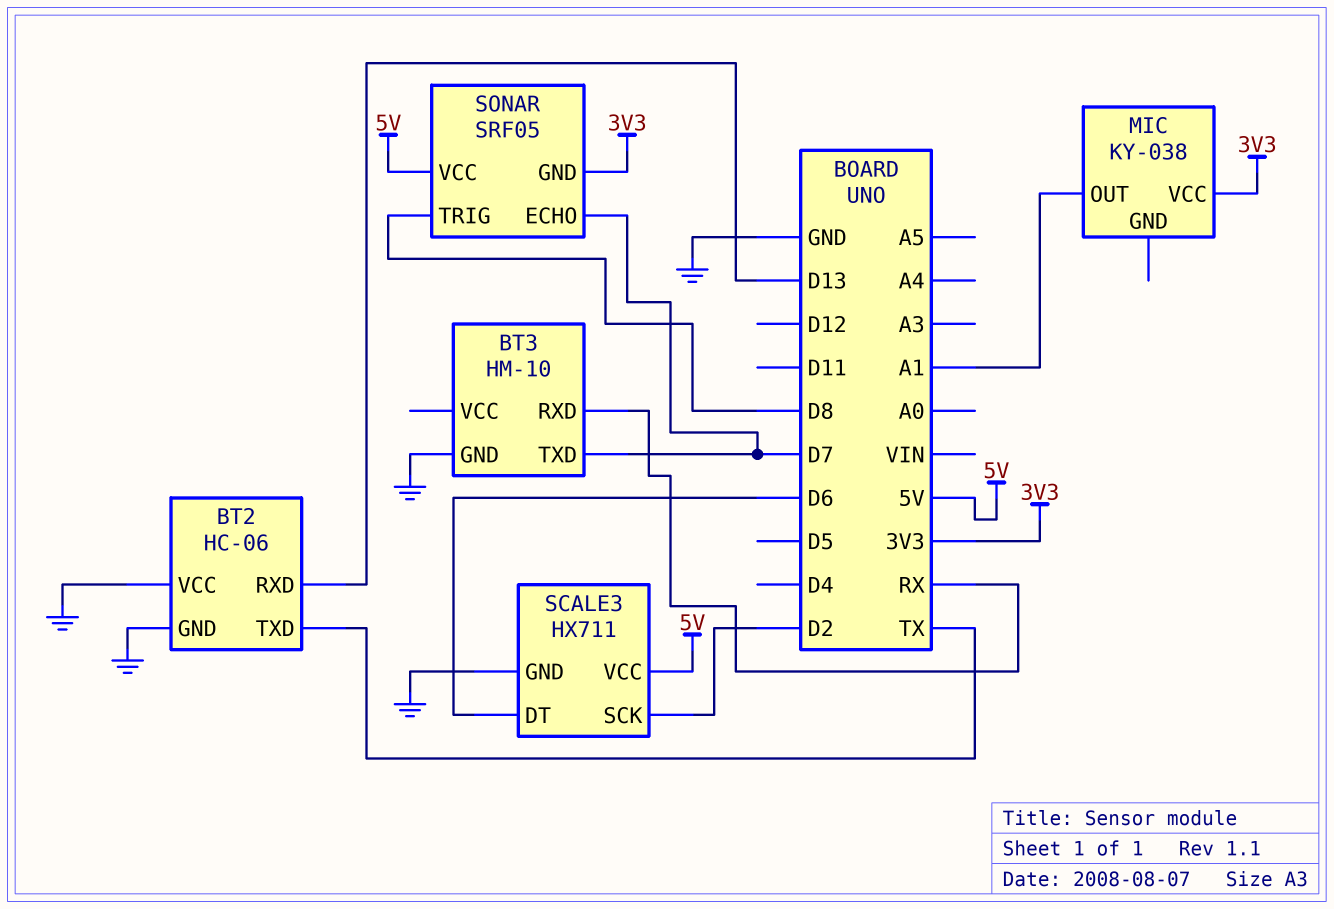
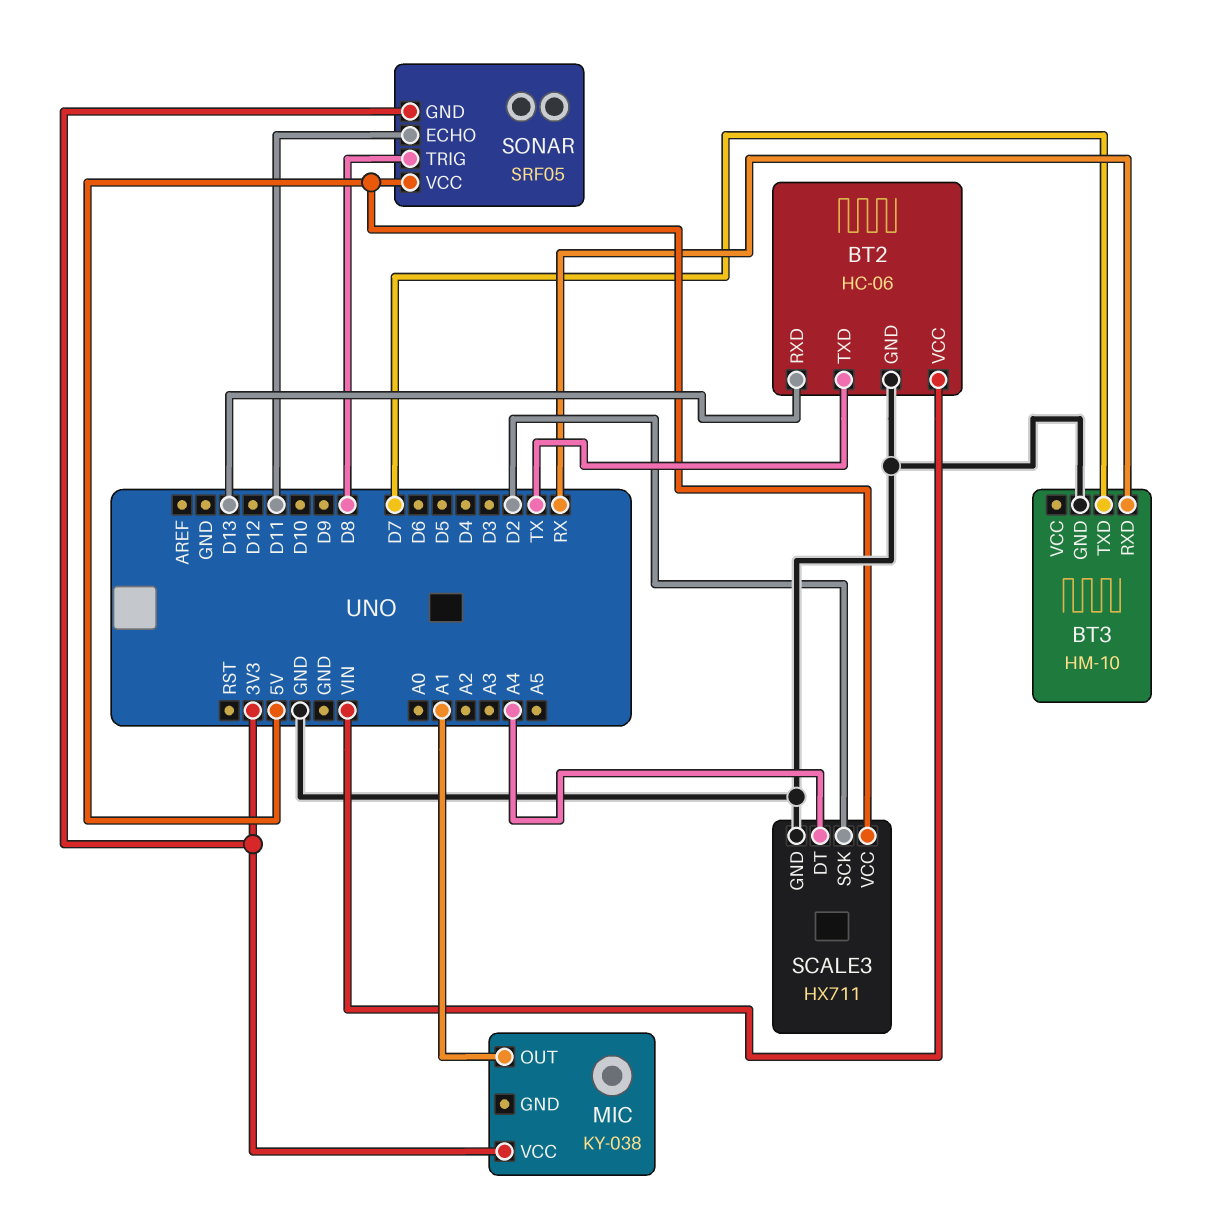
BT2 pin VCC: GND -> VIN
SCALE3 pin DT: D6 -> A4
SONAR pin ECHO: D7 -> D11

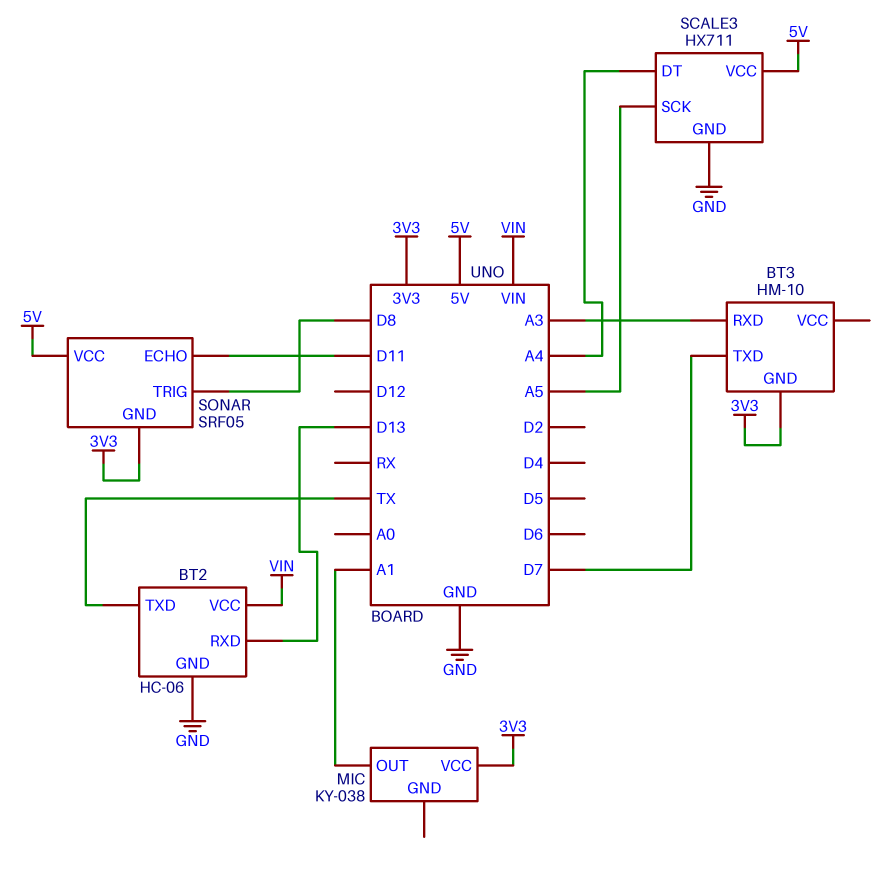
BT3 pin GND: GND -> 3V3
BT3 pin RXD: RX -> A3
SCALE3 pin SCK: D2 -> A5

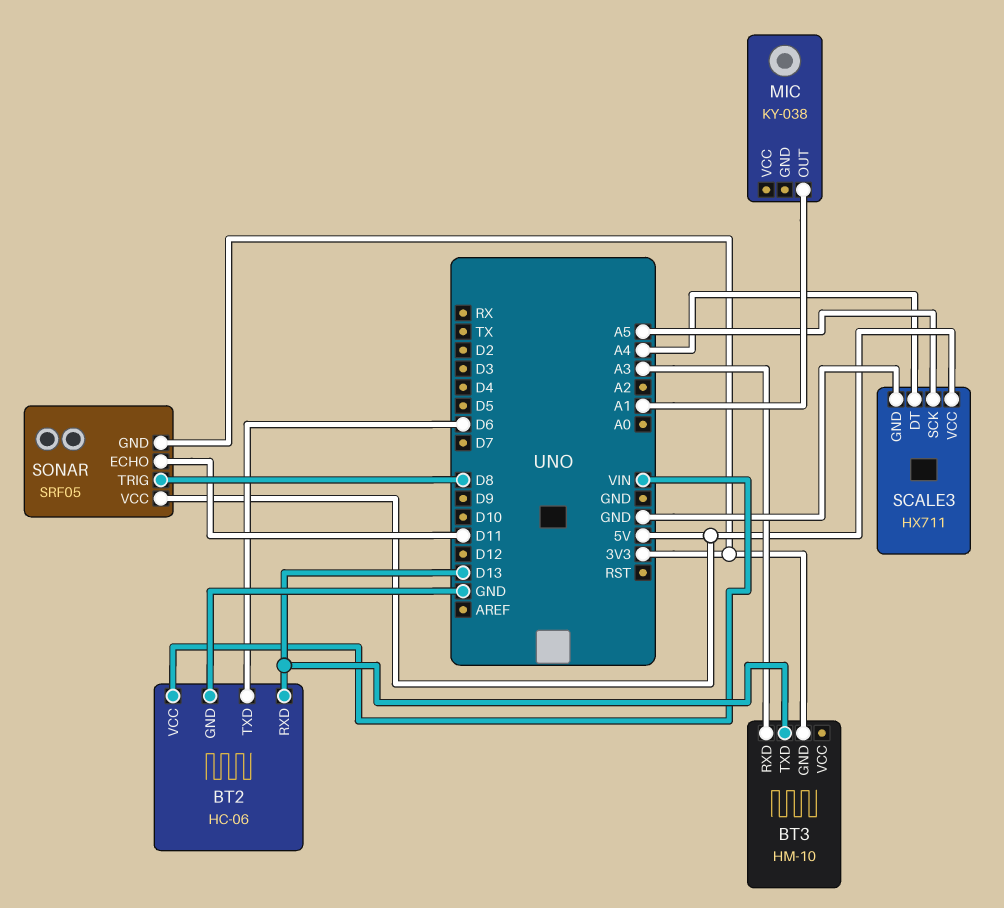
BT2 pin TXD: TX -> D6
BT3 pin TXD: D7 -> D13
MIC pin VCC: 3V3 -> none

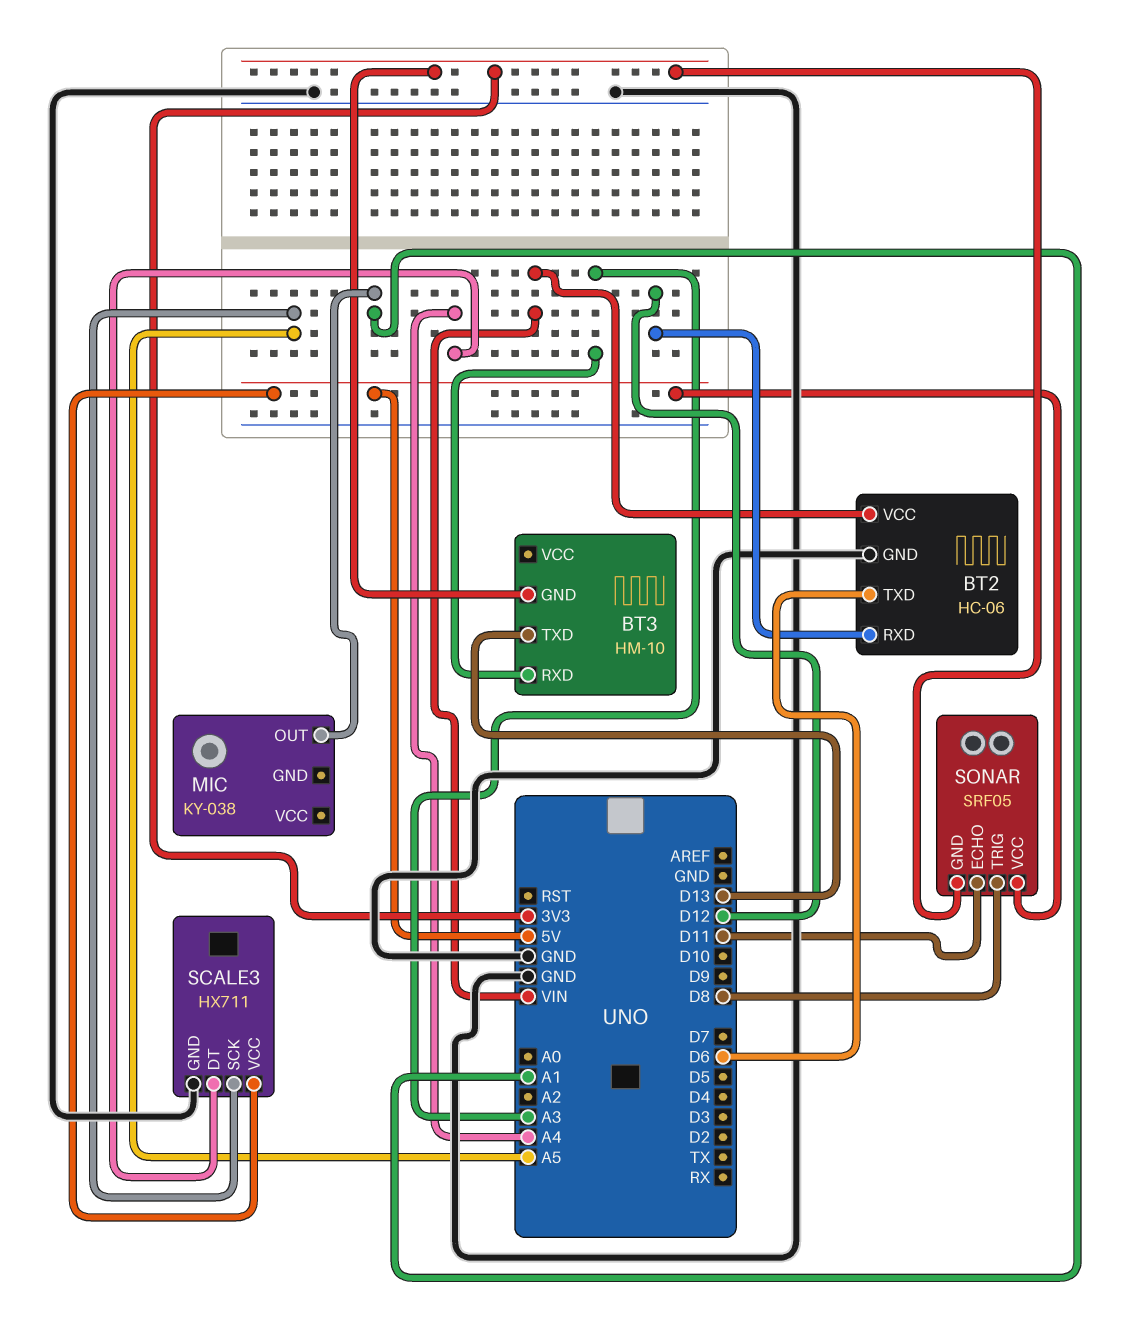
BT2 pin RXD: D13 -> D12

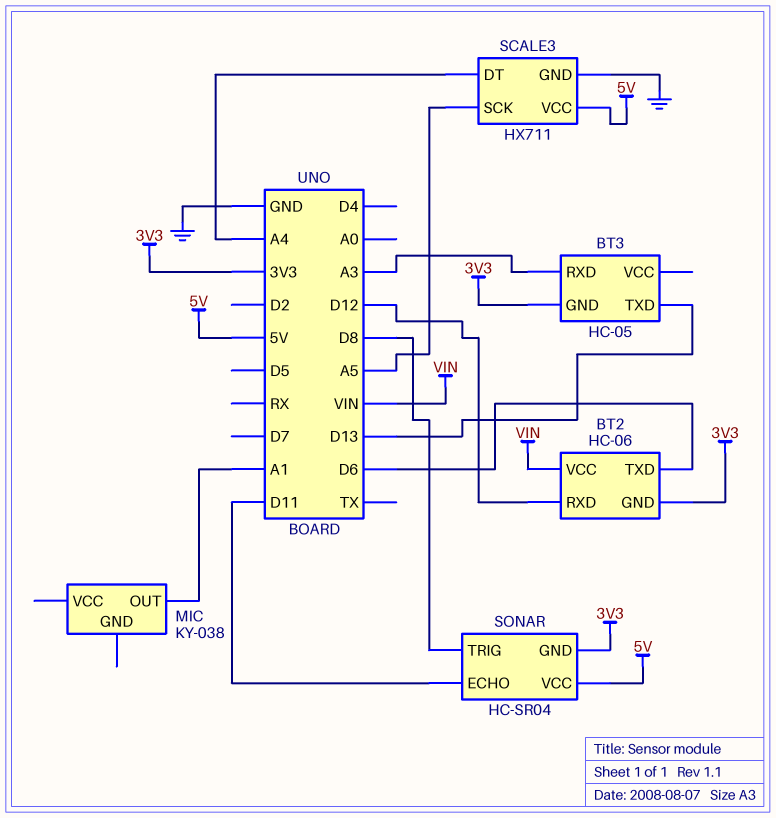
BT2 pin GND: GND -> 3V3
BT3: HM-10 -> HC-05
SONAR: SRF05 -> HC-SR04

